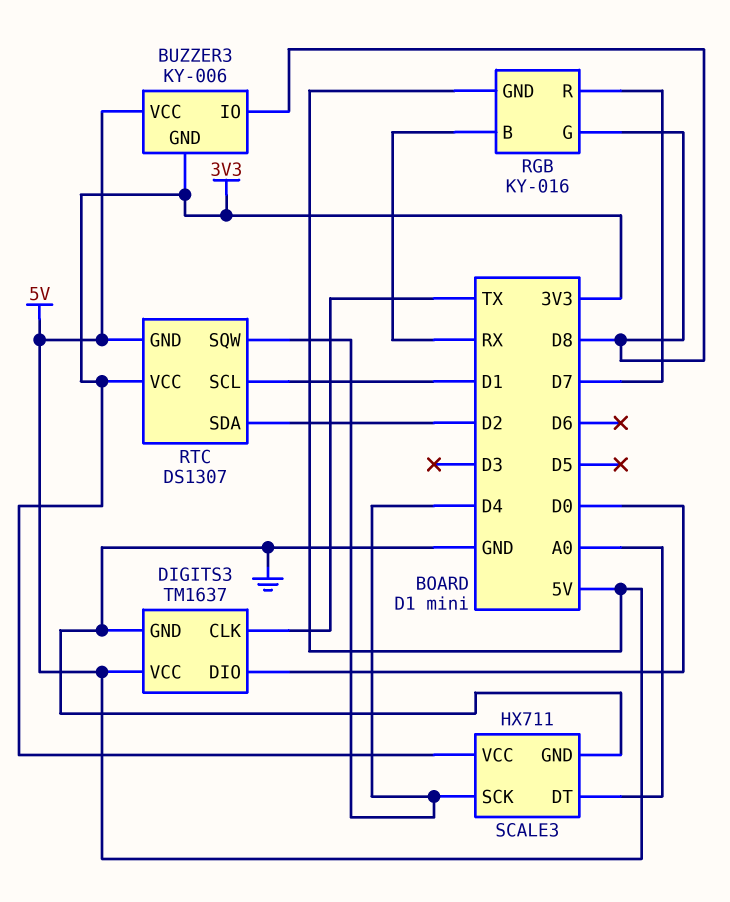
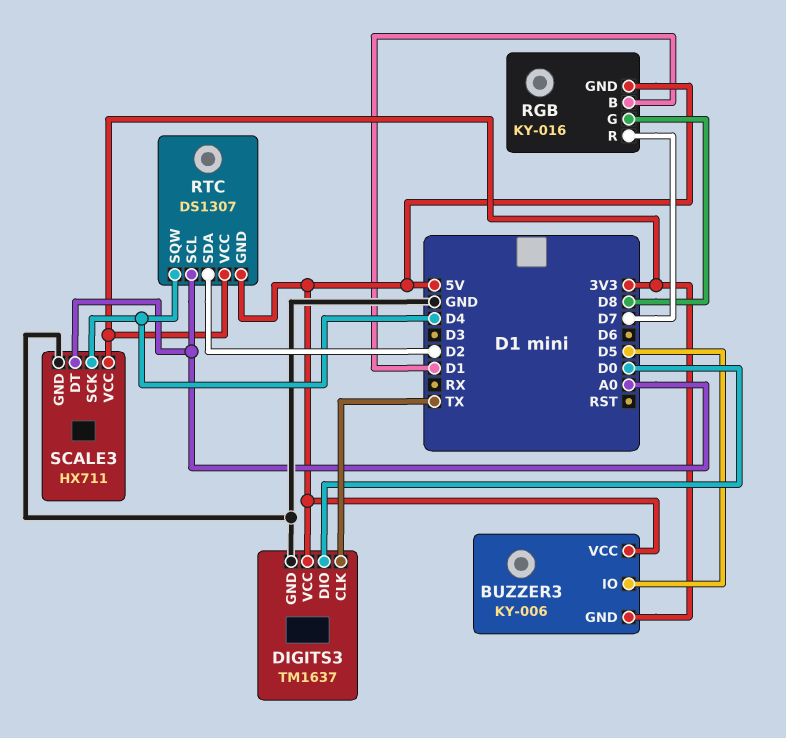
BUZZER3 pin IO: D8 -> D5
RGB pin B: RX -> D1
RTC pin SCL: D1 -> A0

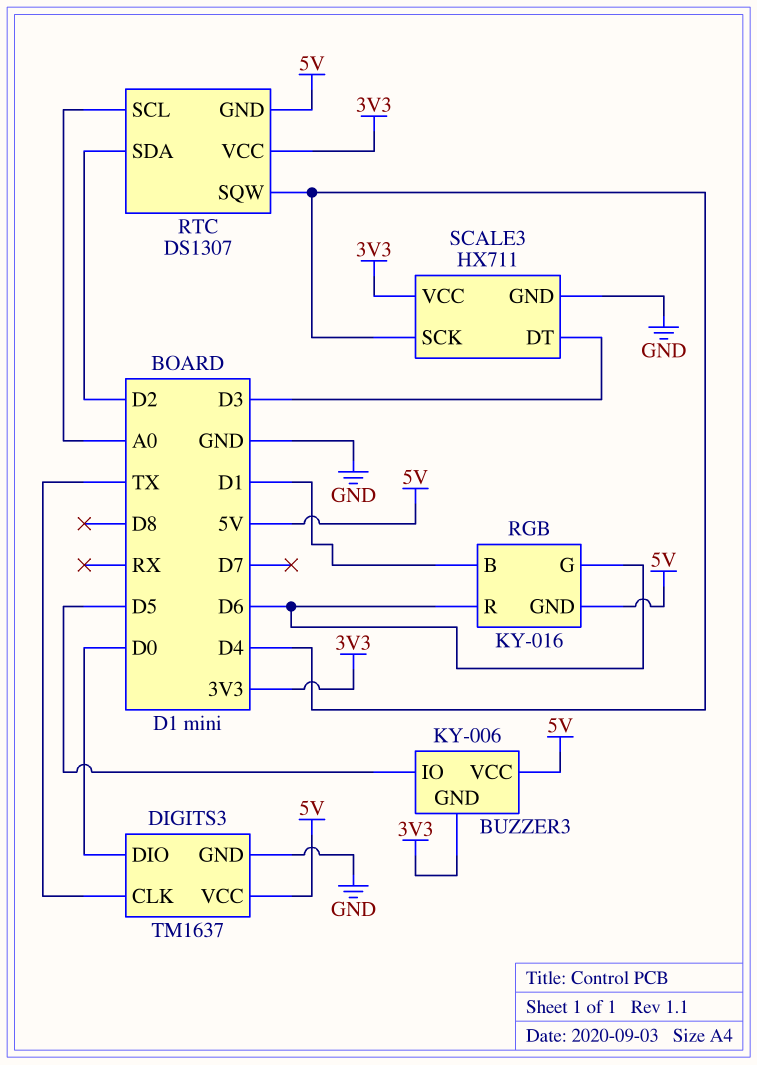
RGB pin G: D8 -> D6
RGB pin R: D7 -> D6
SCALE3 pin DT: A0 -> D3

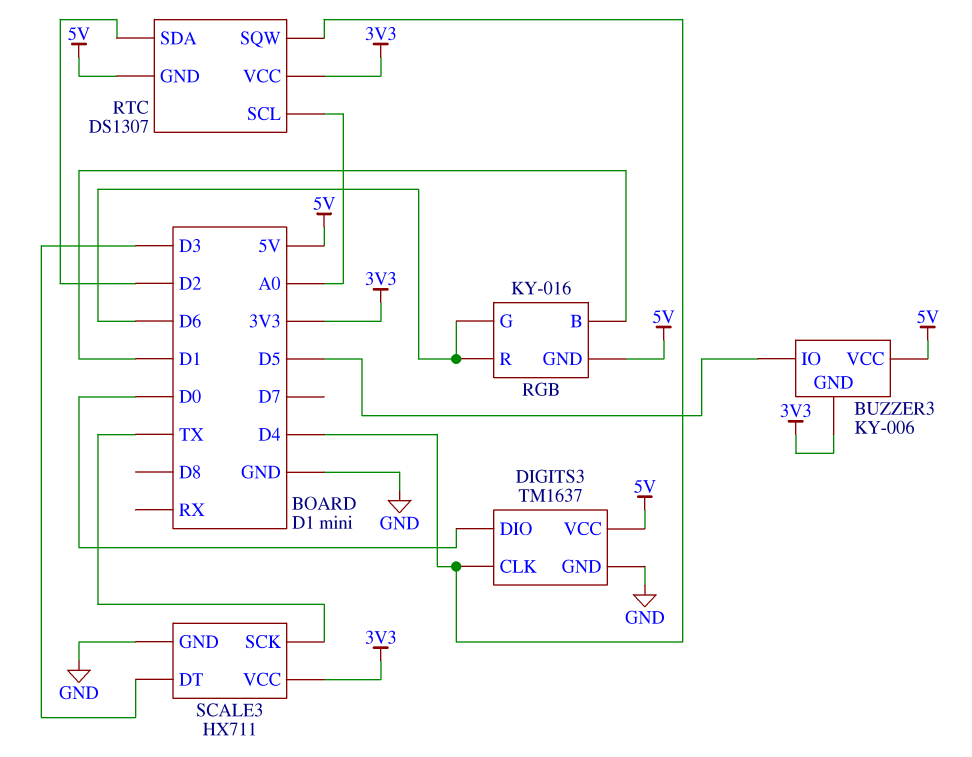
DIGITS3 pin CLK: TX -> D4
SCALE3 pin SCK: D4 -> TX

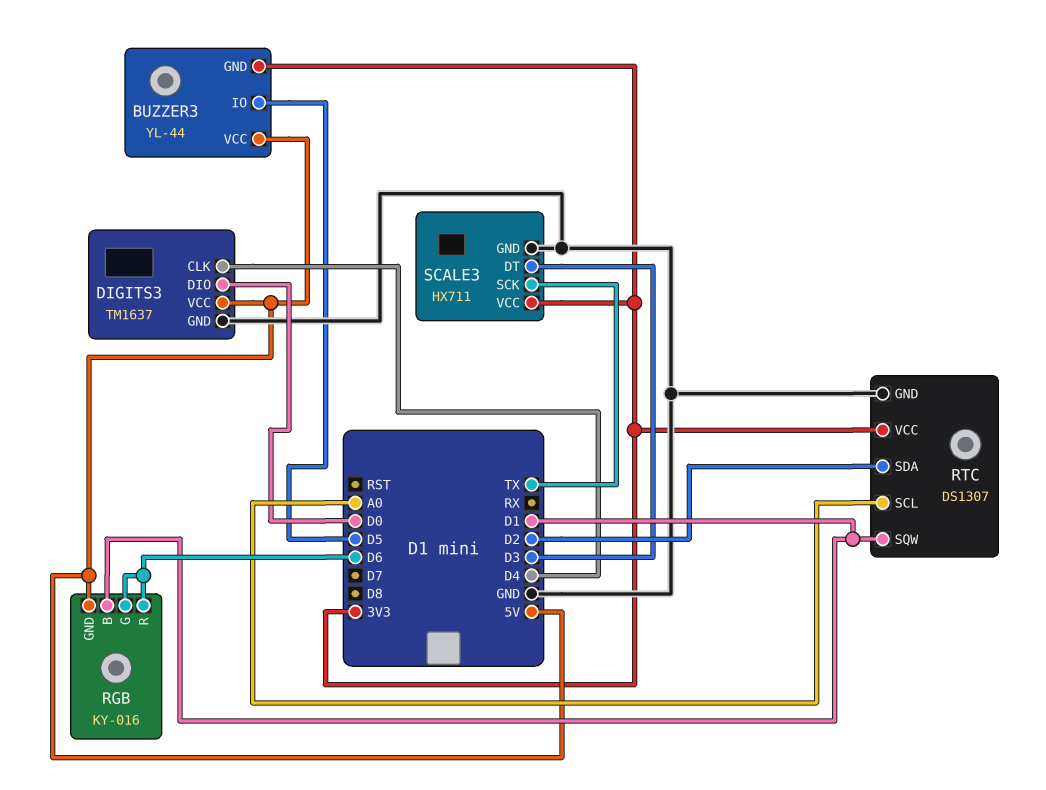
BUZZER3: KY-006 -> YL-44
RTC pin GND: 5V -> GND
RTC pin SQW: D4 -> D1

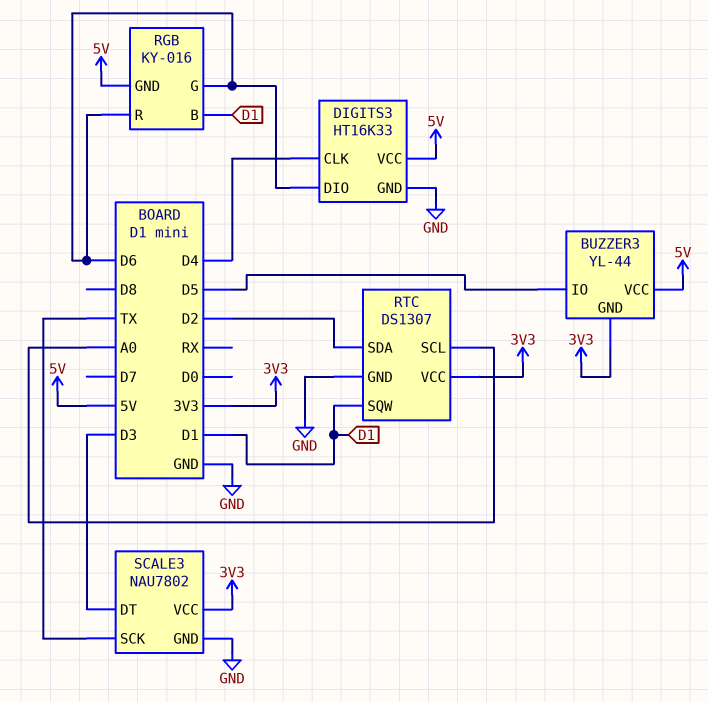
DIGITS3: TM1637 -> HT16K33
DIGITS3 pin DIO: D0 -> D6
SCALE3: HX711 -> NAU7802

